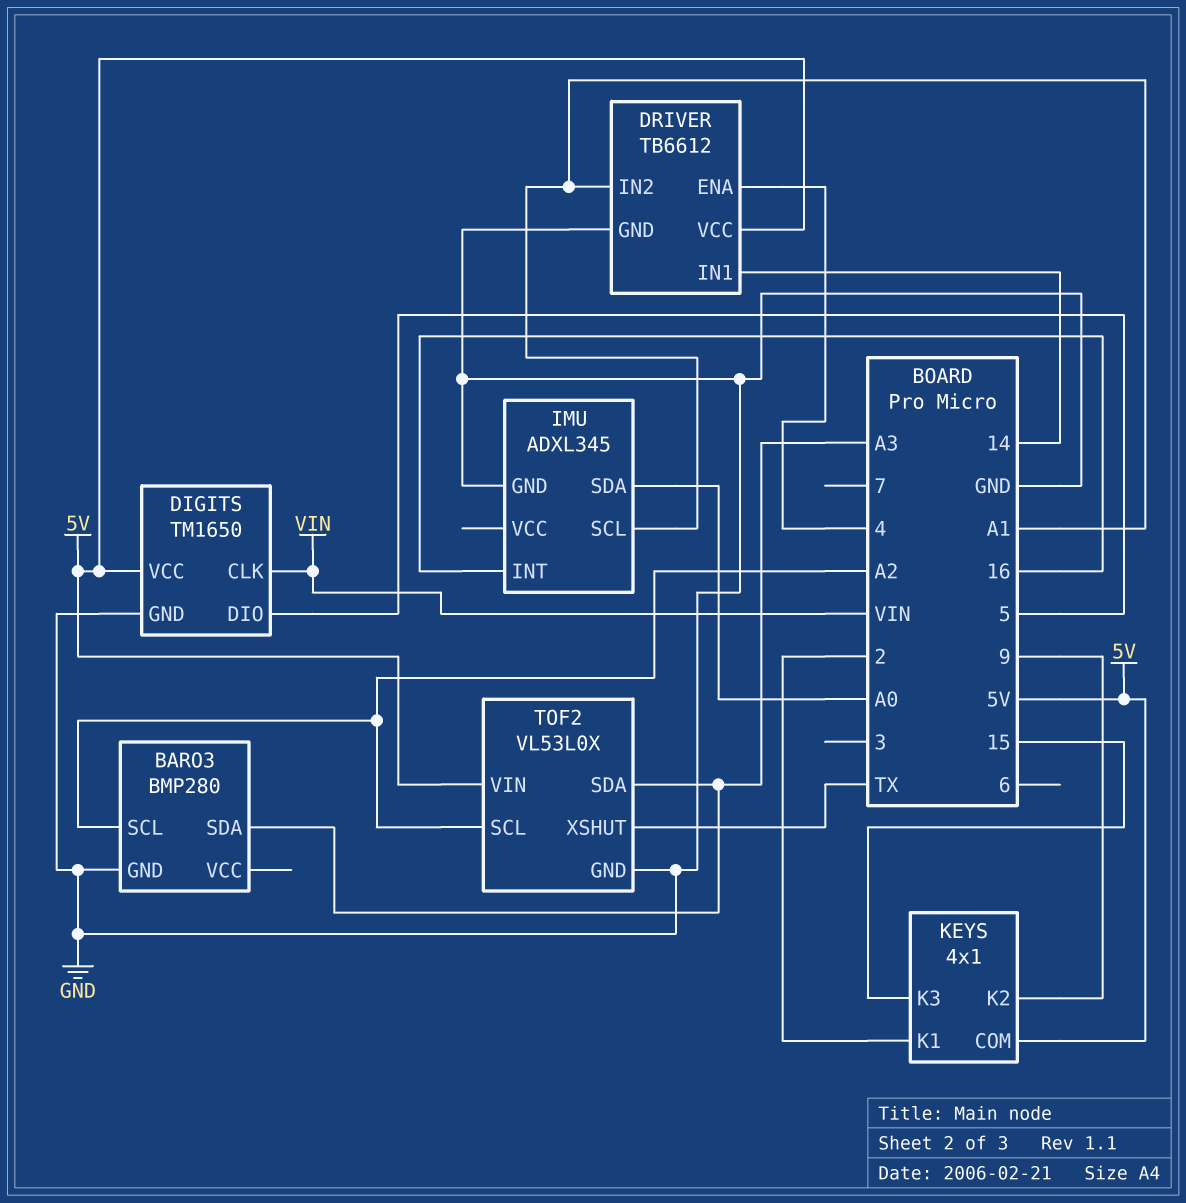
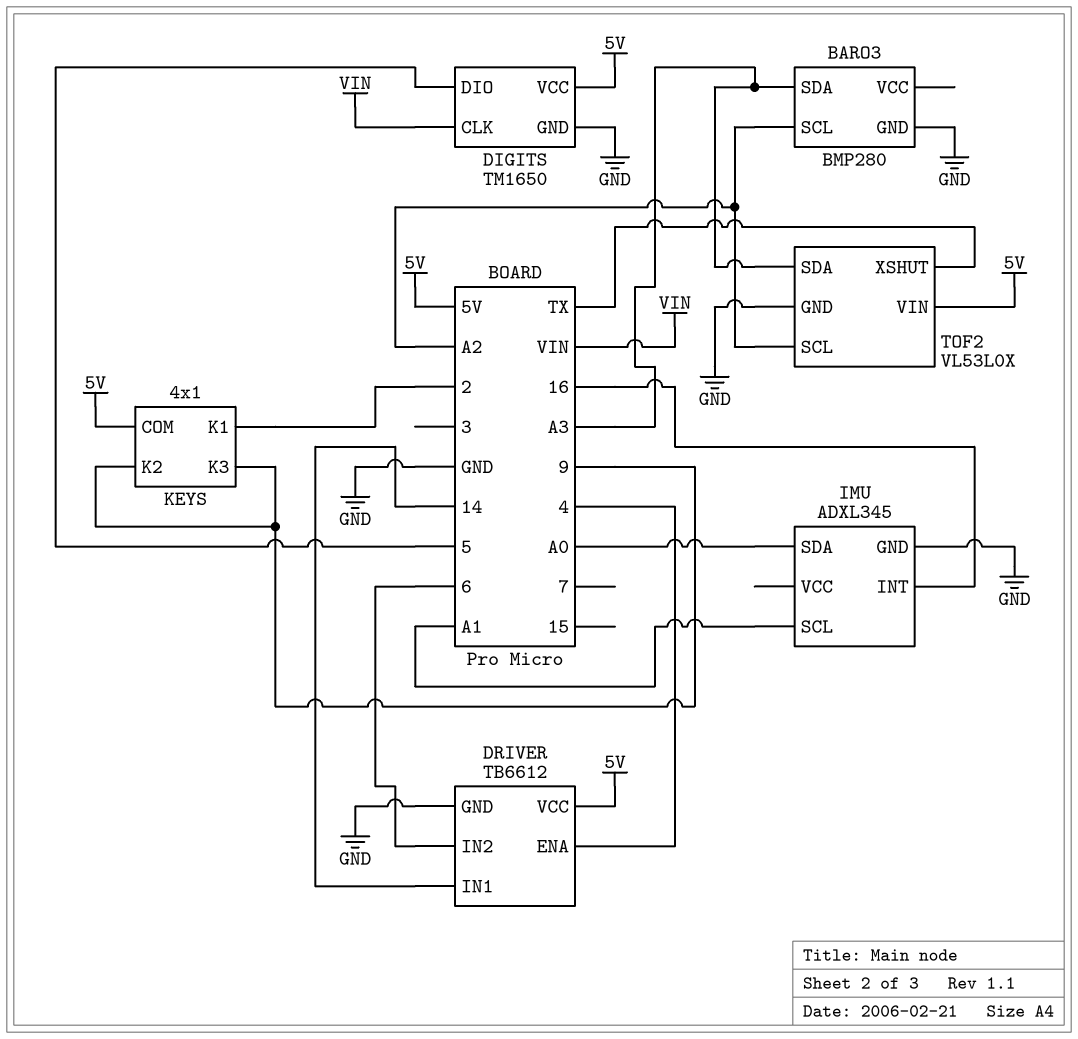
DRIVER pin IN2: A1 -> 6
KEYS pin K3: 15 -> 9

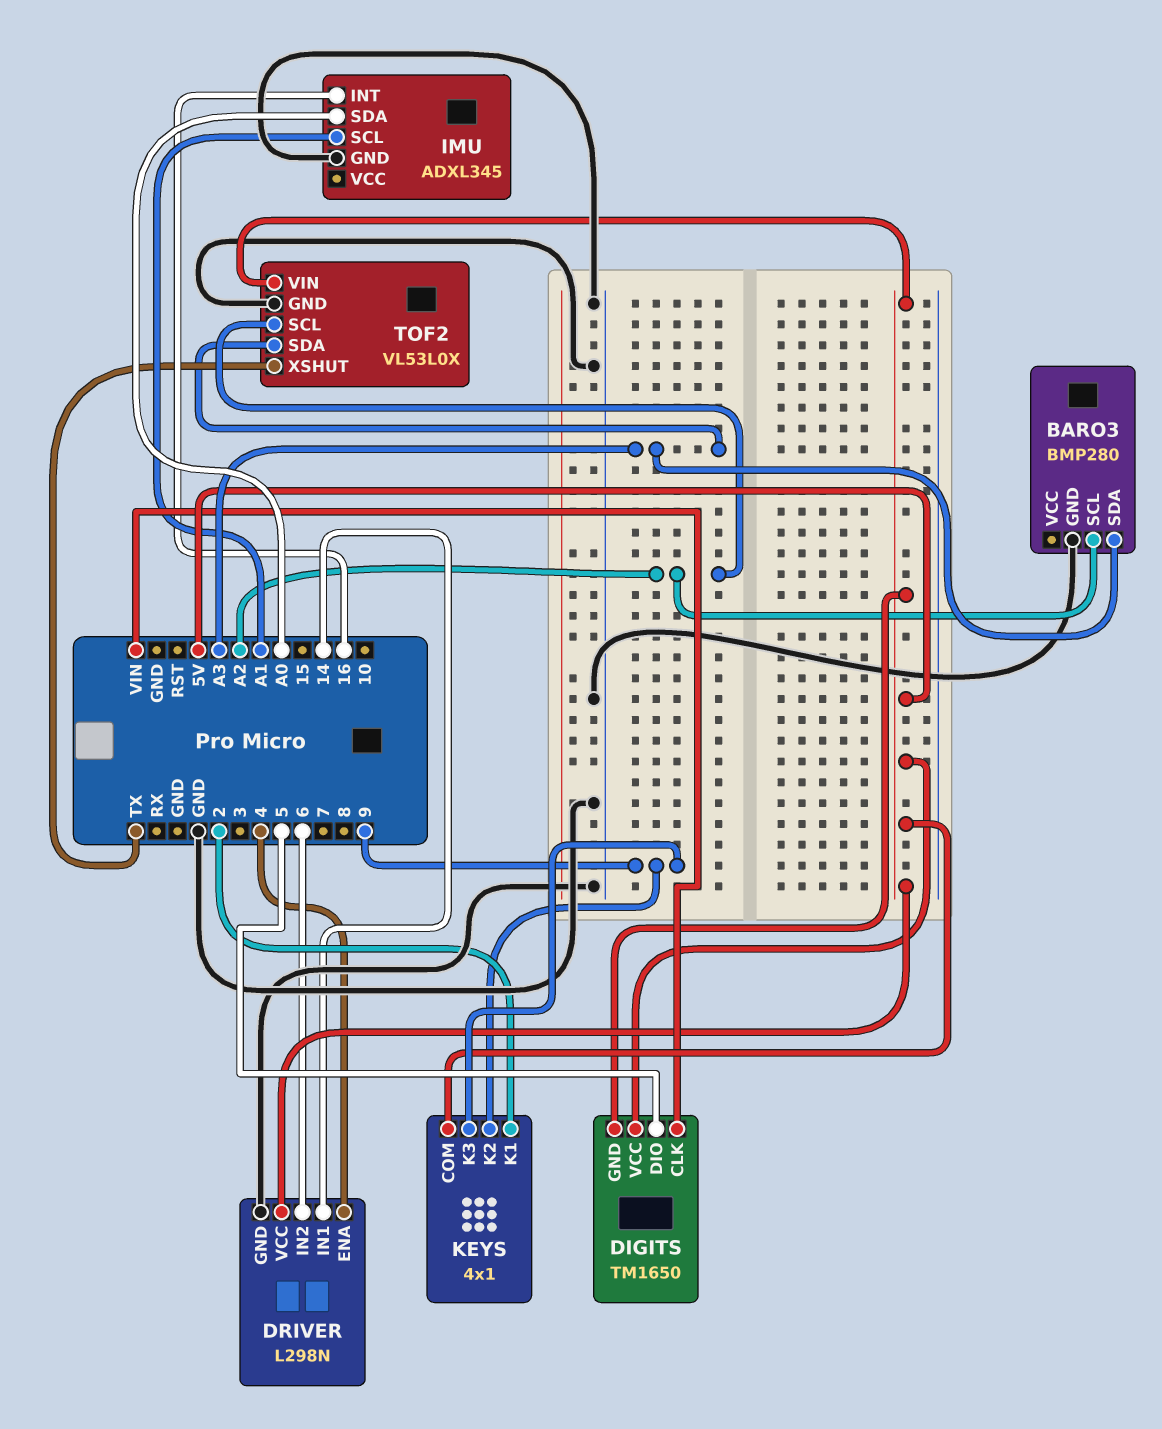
DIGITS pin GND: GND -> 5V
DRIVER: TB6612 -> L298N

